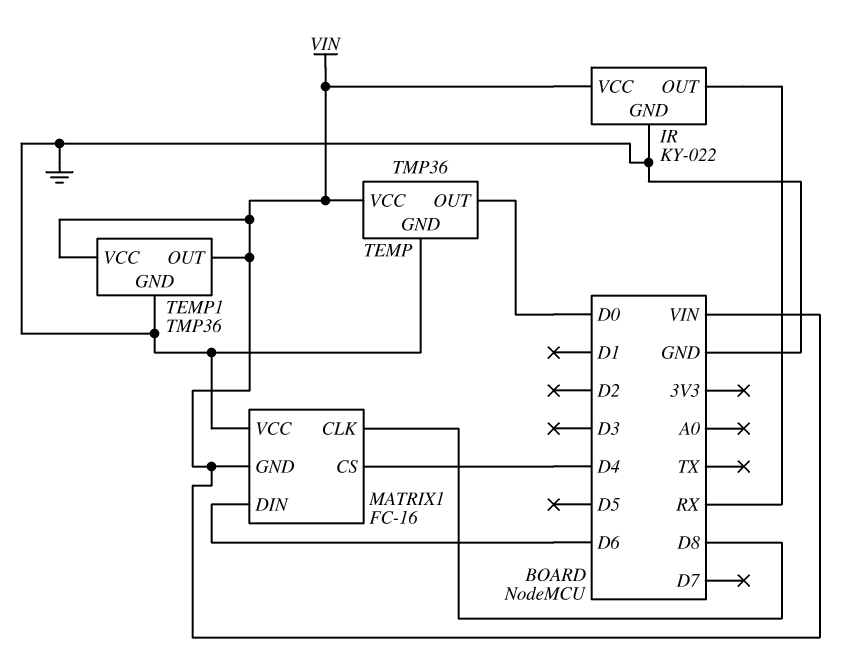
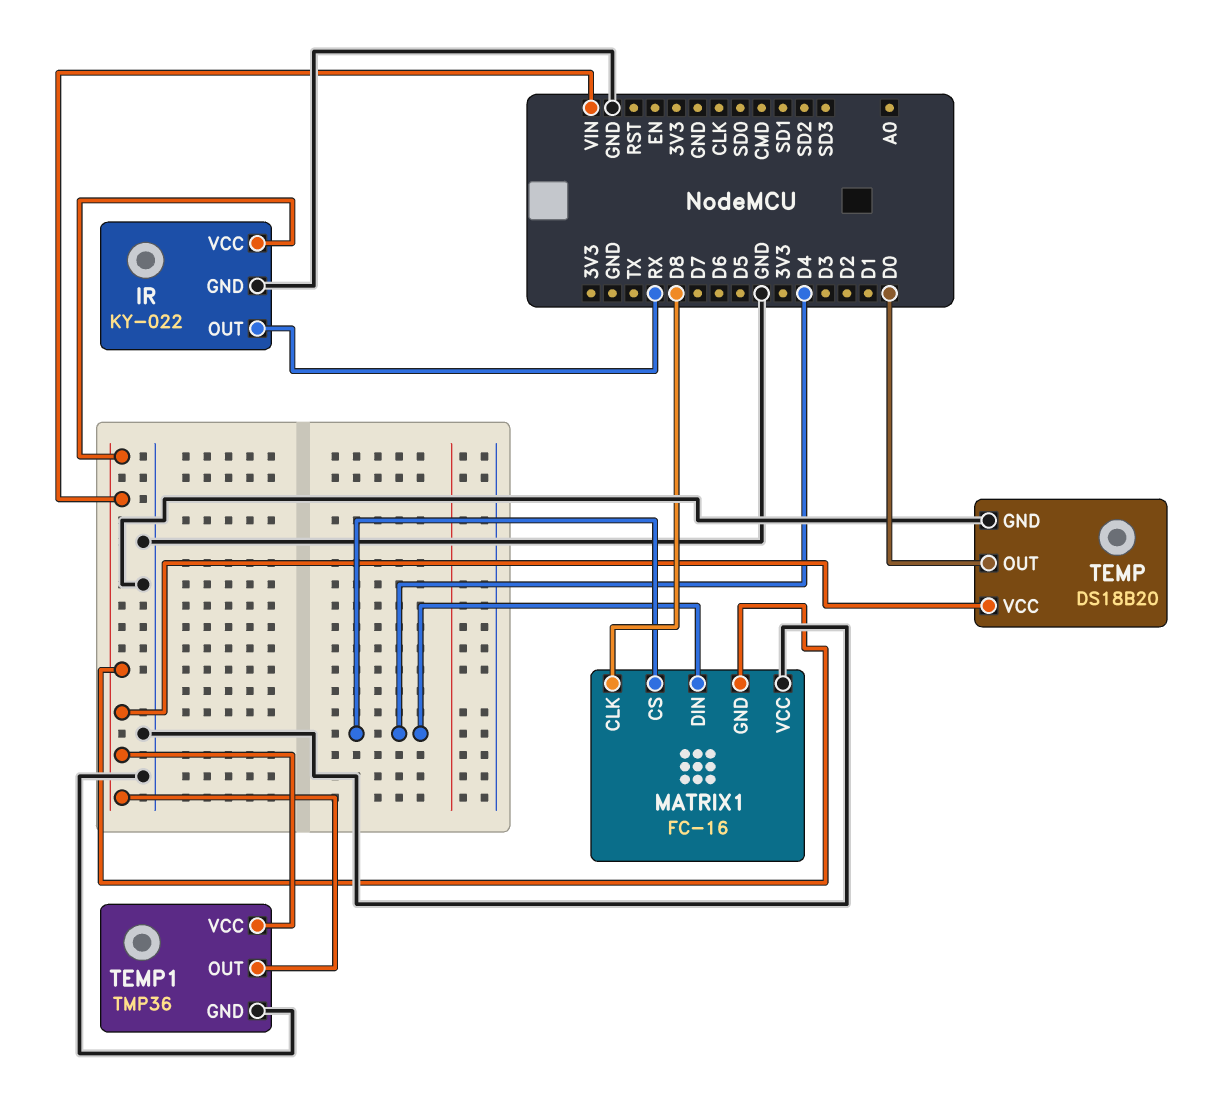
MATRIX1 pin DIN: D6 -> D4
TEMP: TMP36 -> DS18B20

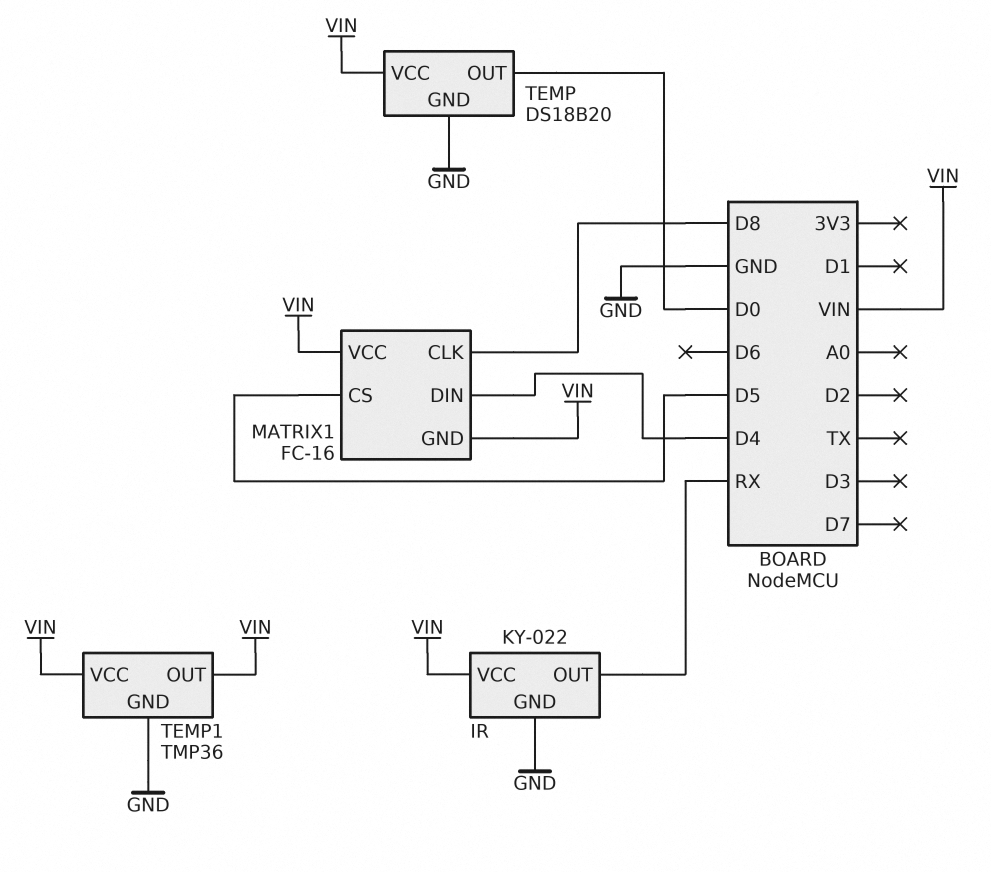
MATRIX1 pin CS: D4 -> D5
MATRIX1 pin VCC: GND -> VIN

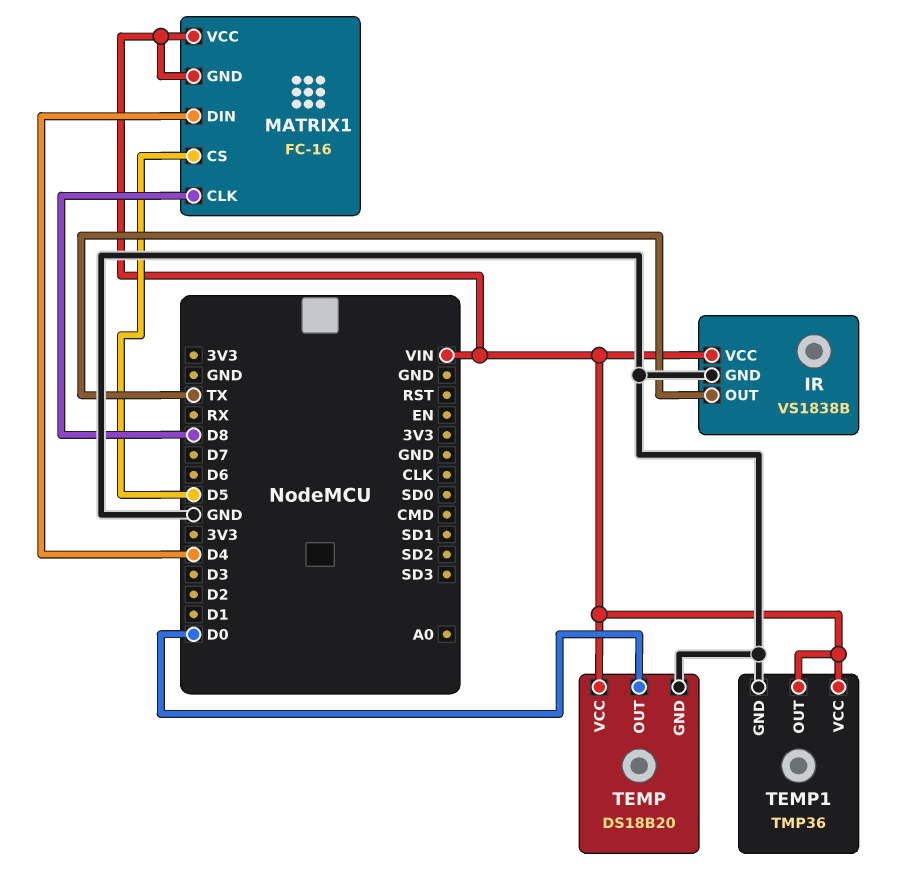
IR: KY-022 -> VS1838B
IR pin OUT: RX -> TX

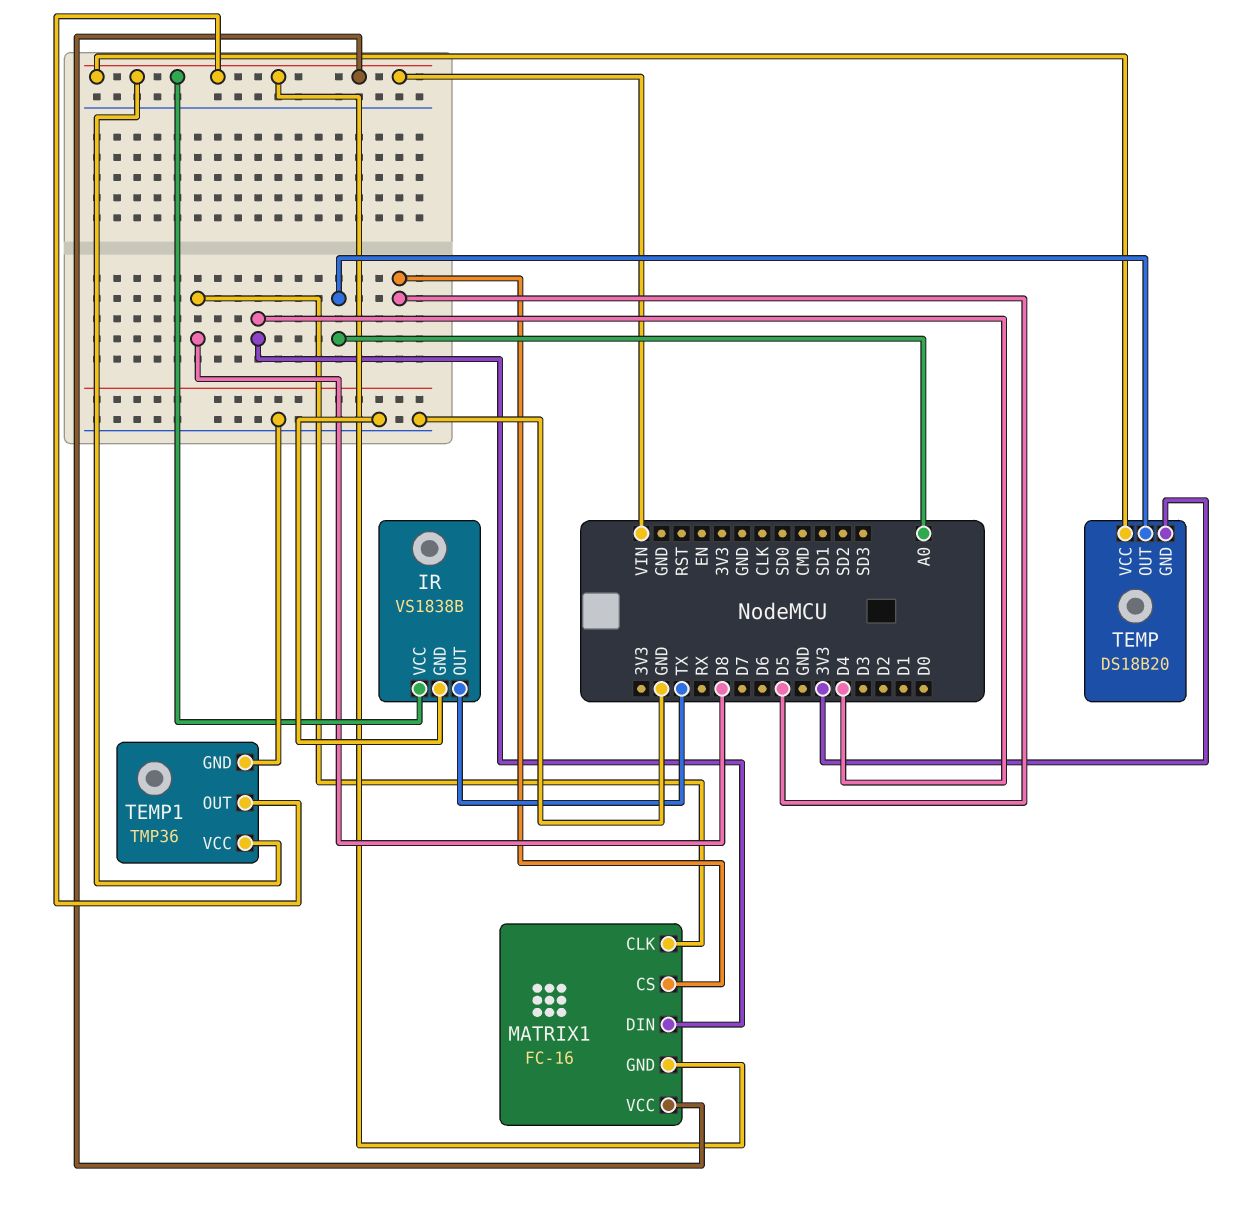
TEMP pin GND: GND -> 3V3
TEMP pin OUT: D0 -> A0

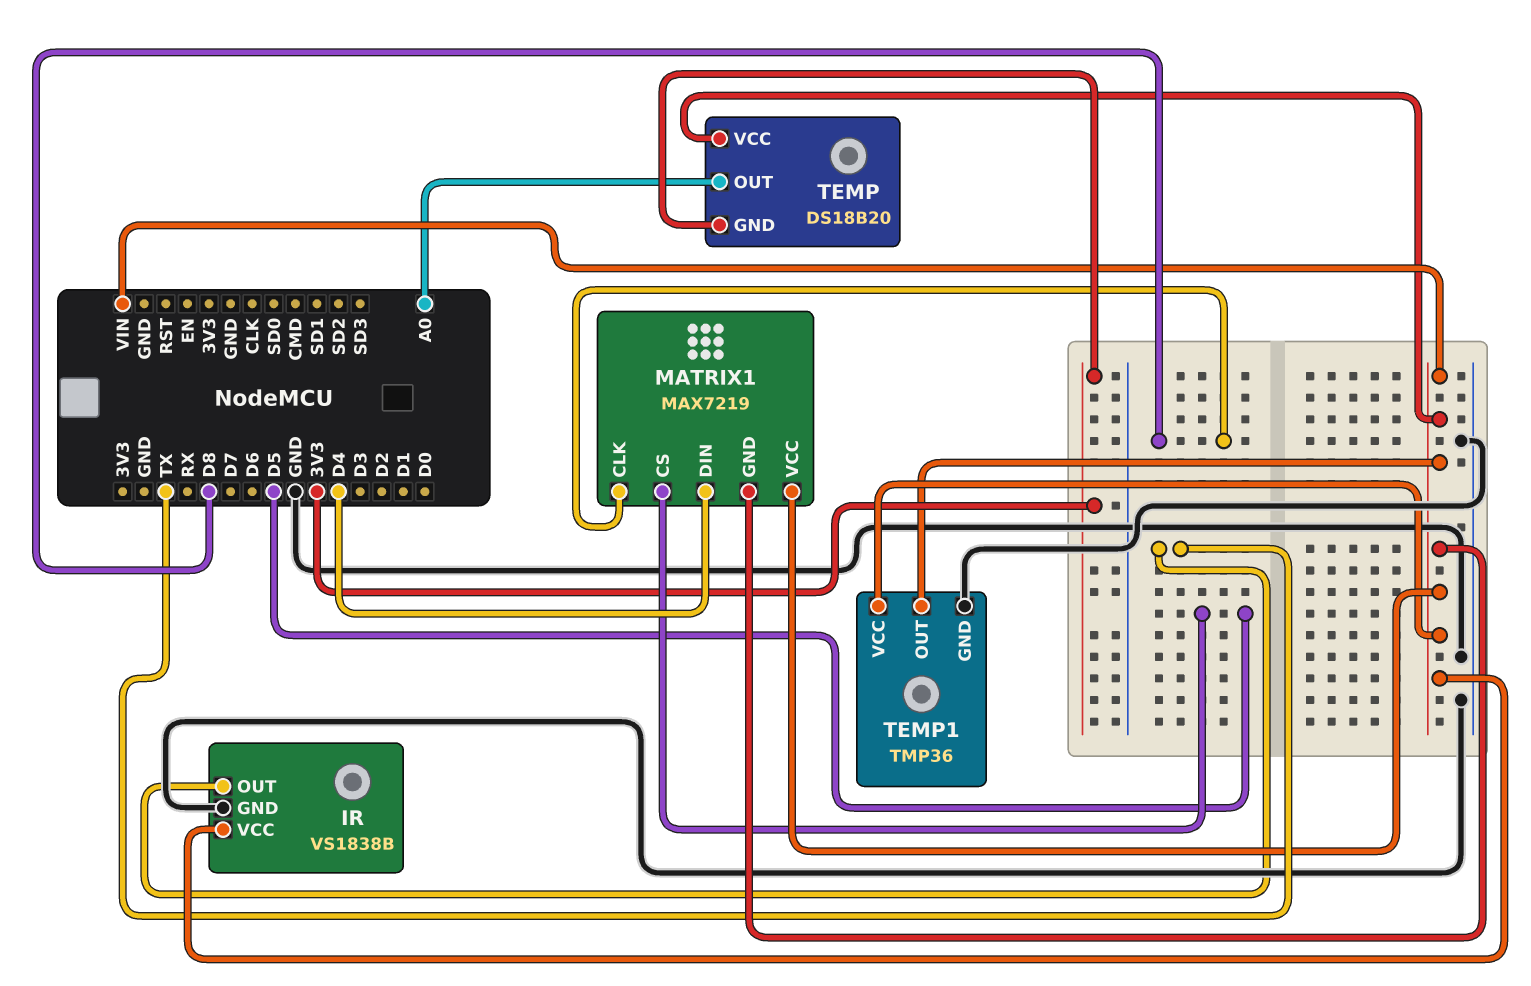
MATRIX1: FC-16 -> MAX7219

